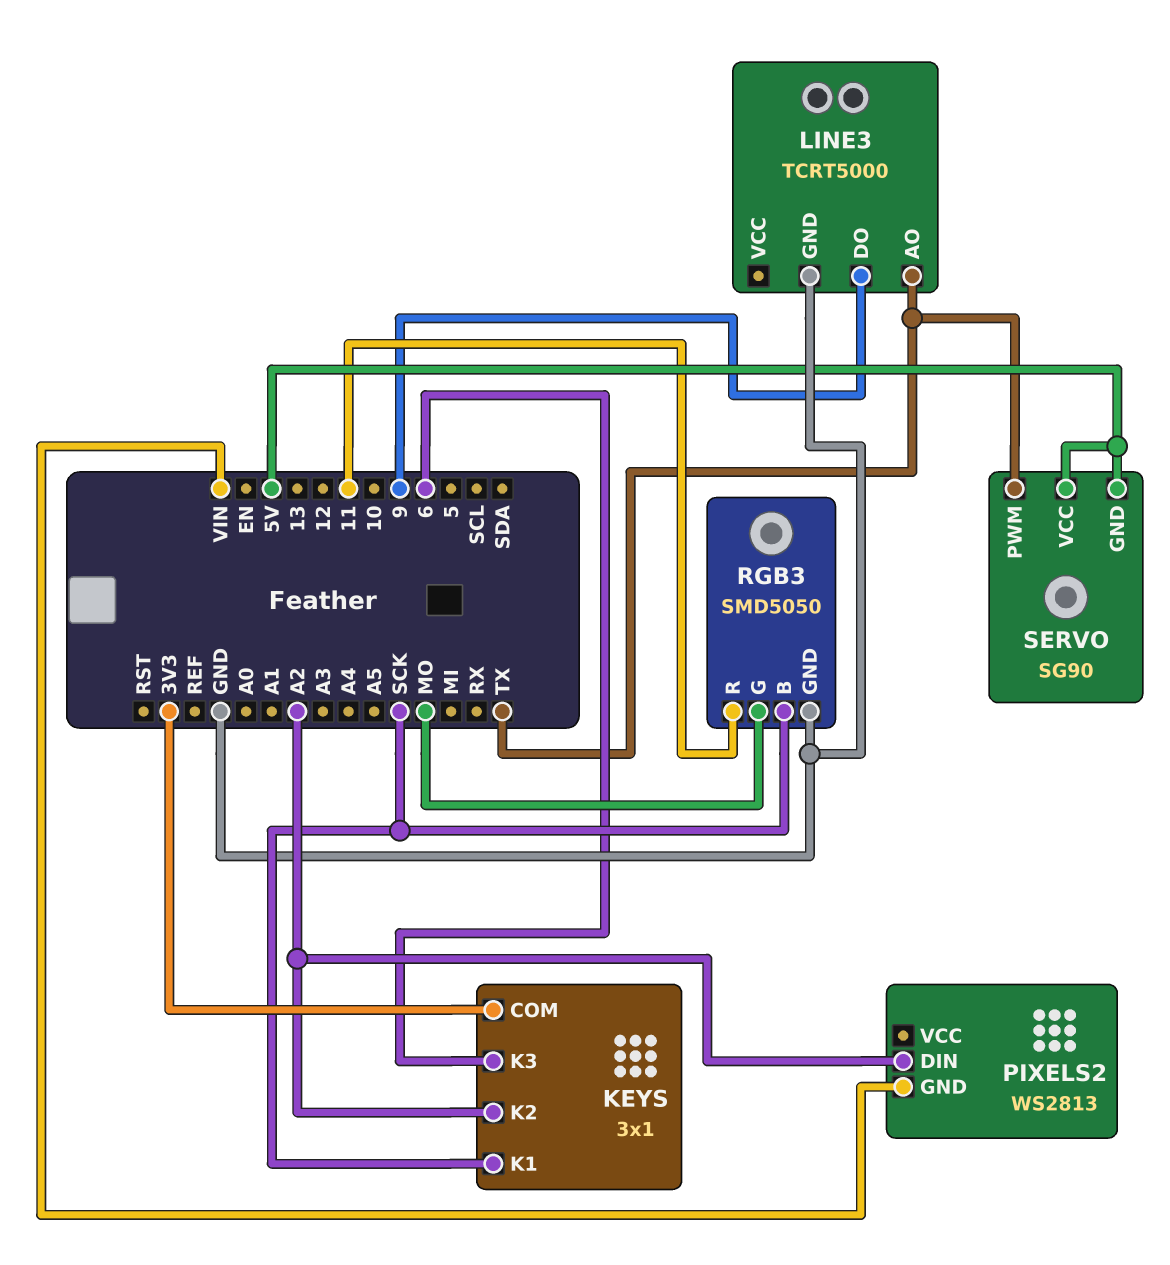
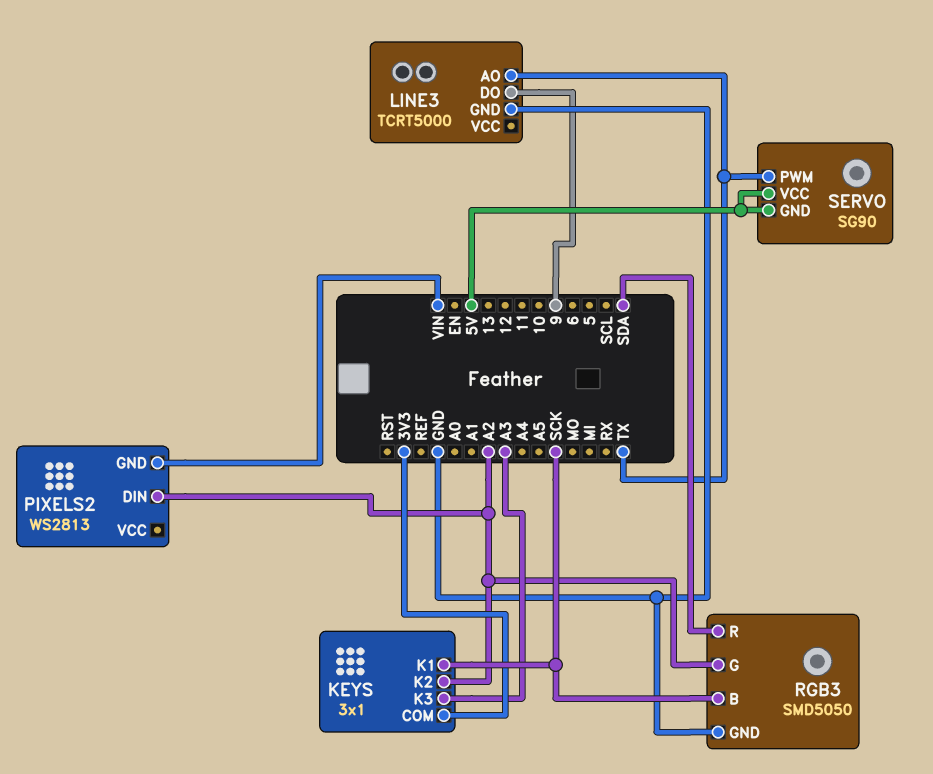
KEYS pin K3: 6 -> A3
RGB3 pin G: MO -> A2
RGB3 pin R: 11 -> SDA

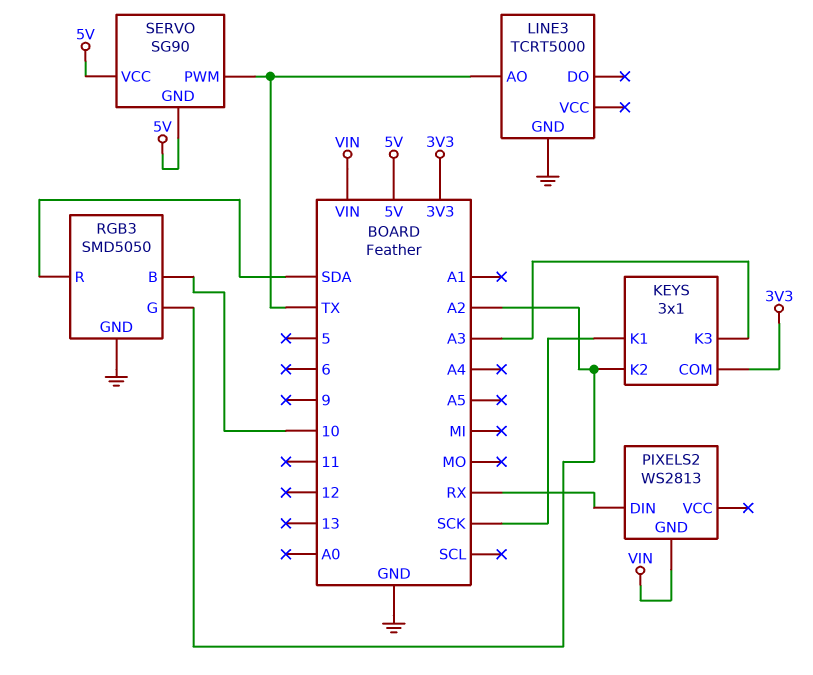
LINE3 pin DO: 9 -> none
PIXELS2 pin DIN: A2 -> RX
RGB3 pin B: SCK -> 10

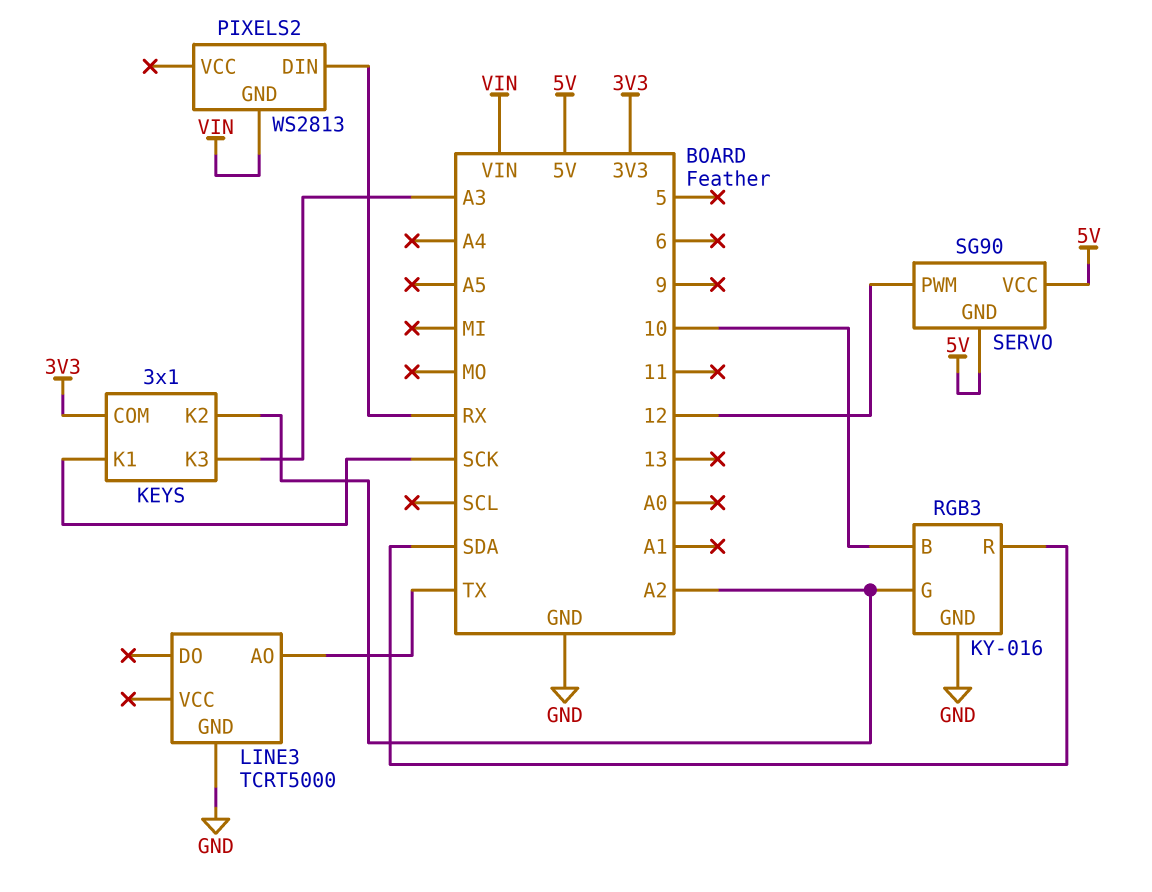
RGB3: SMD5050 -> KY-016
SERVO pin PWM: TX -> 12

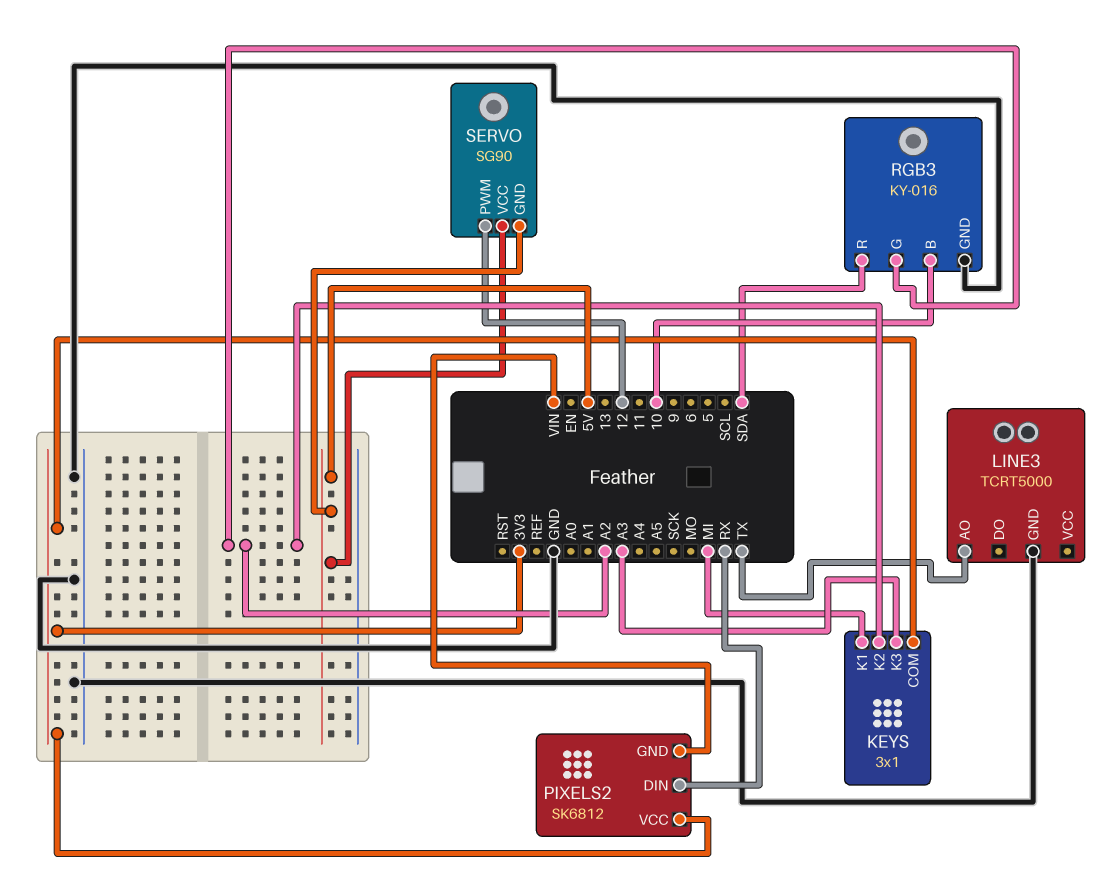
KEYS pin K1: SCK -> MI
PIXELS2: WS2813 -> SK6812
PIXELS2 pin VCC: none -> 3V3

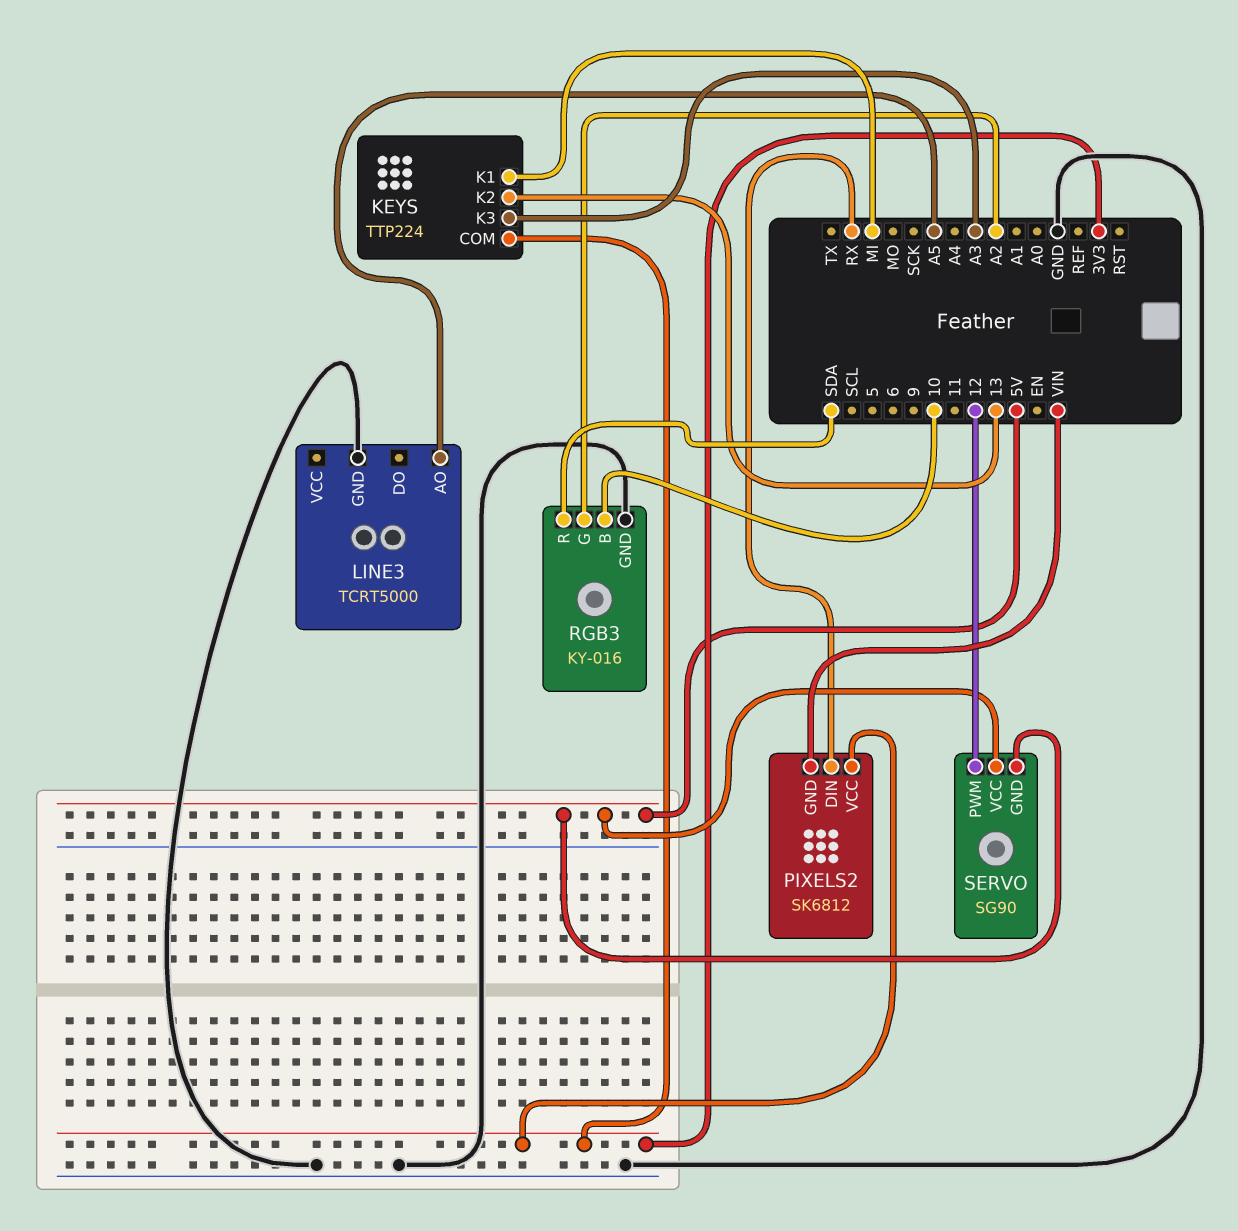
KEYS: 3x1 -> TTP224
KEYS pin K2: A2 -> 13
LINE3 pin AO: TX -> A5

